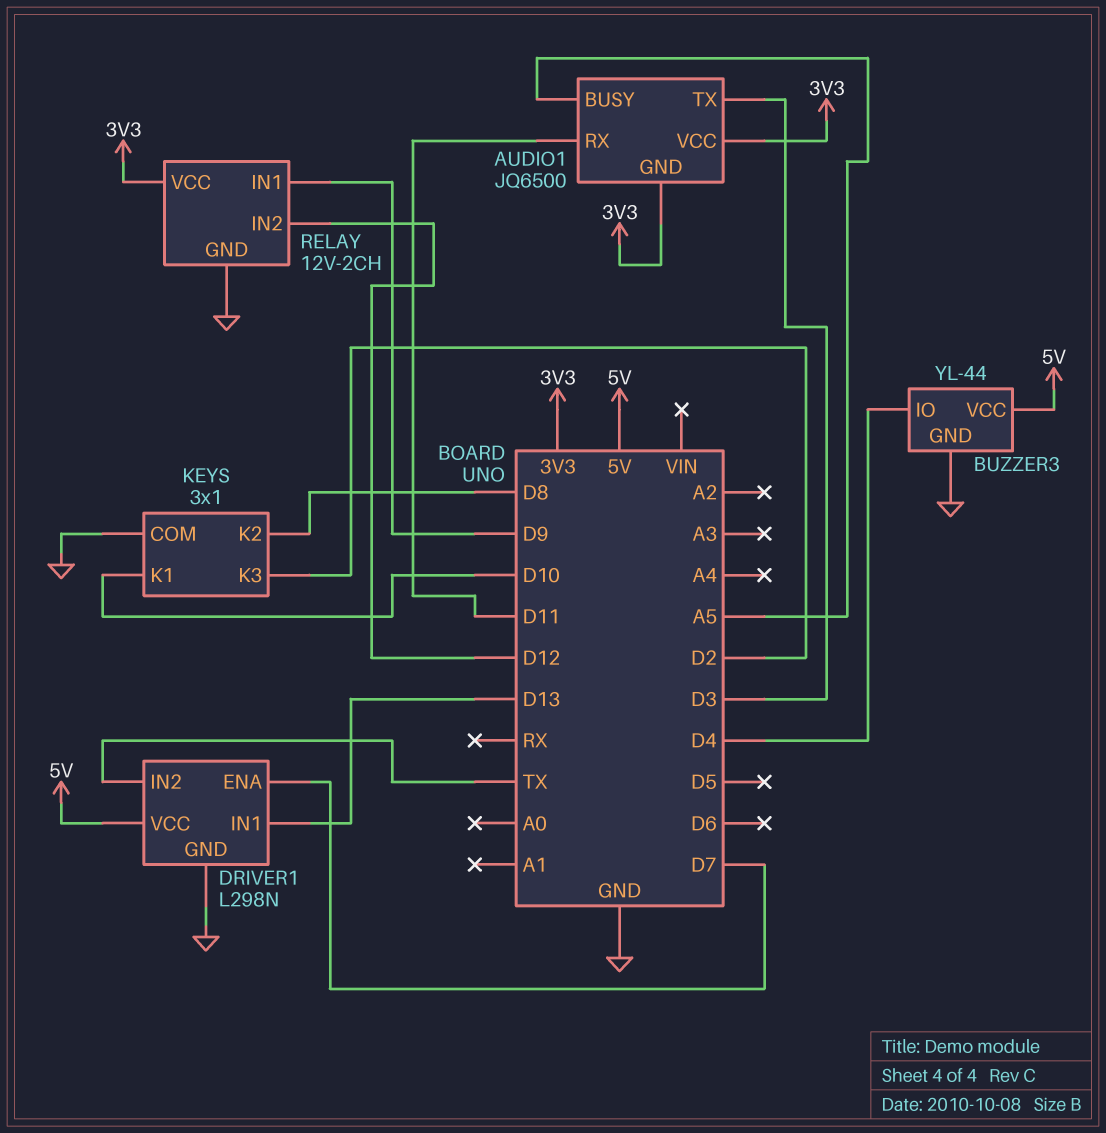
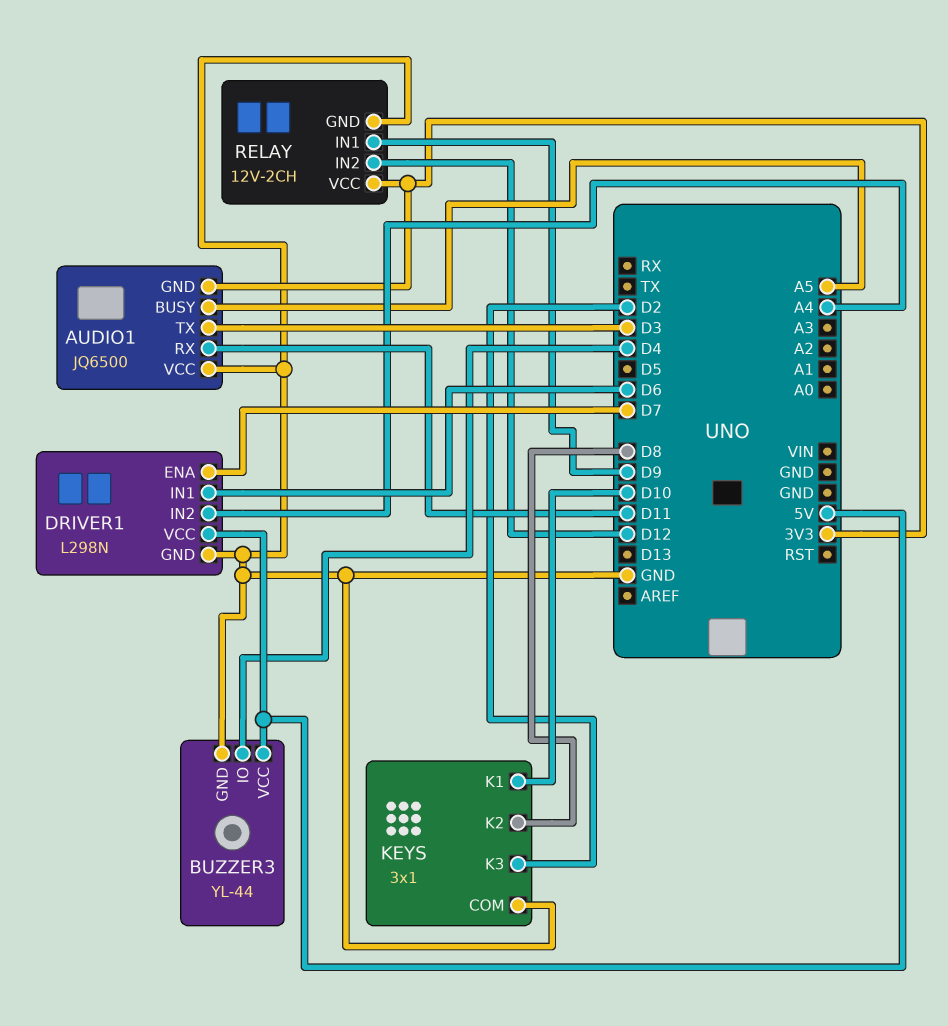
AUDIO1 pin VCC: 3V3 -> GND
DRIVER1 pin IN1: D13 -> D6
DRIVER1 pin IN2: TX -> A4

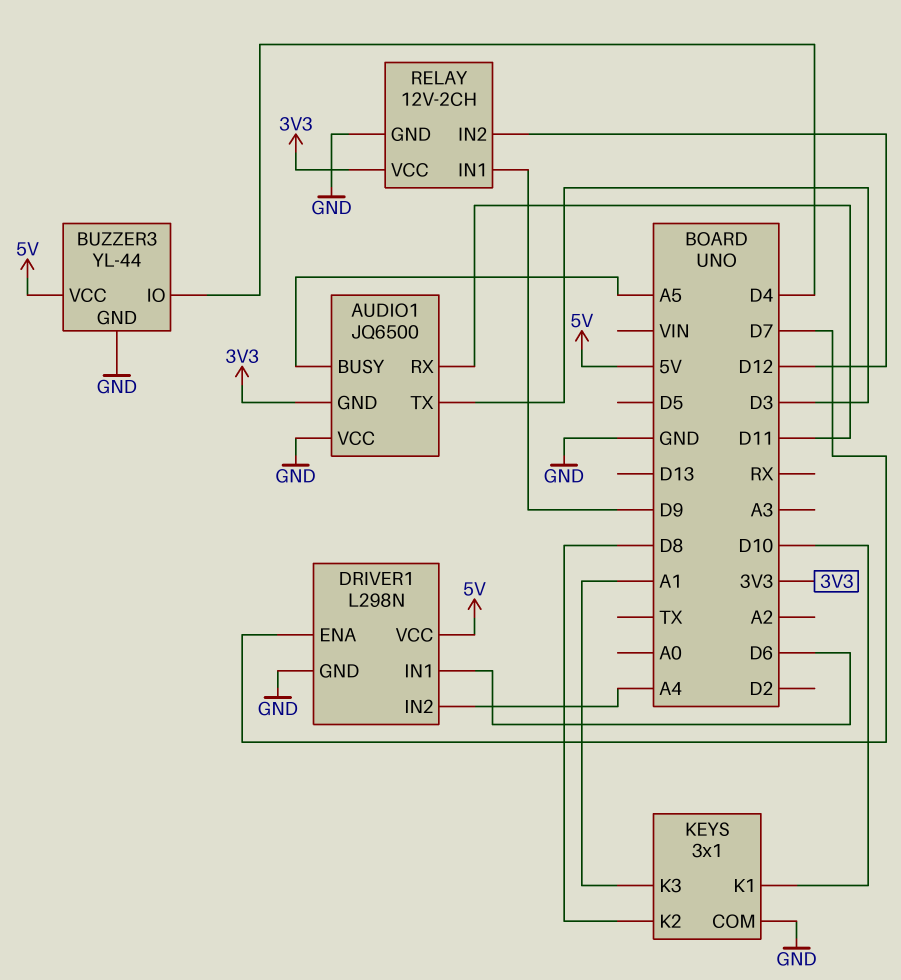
KEYS pin K3: D2 -> A1

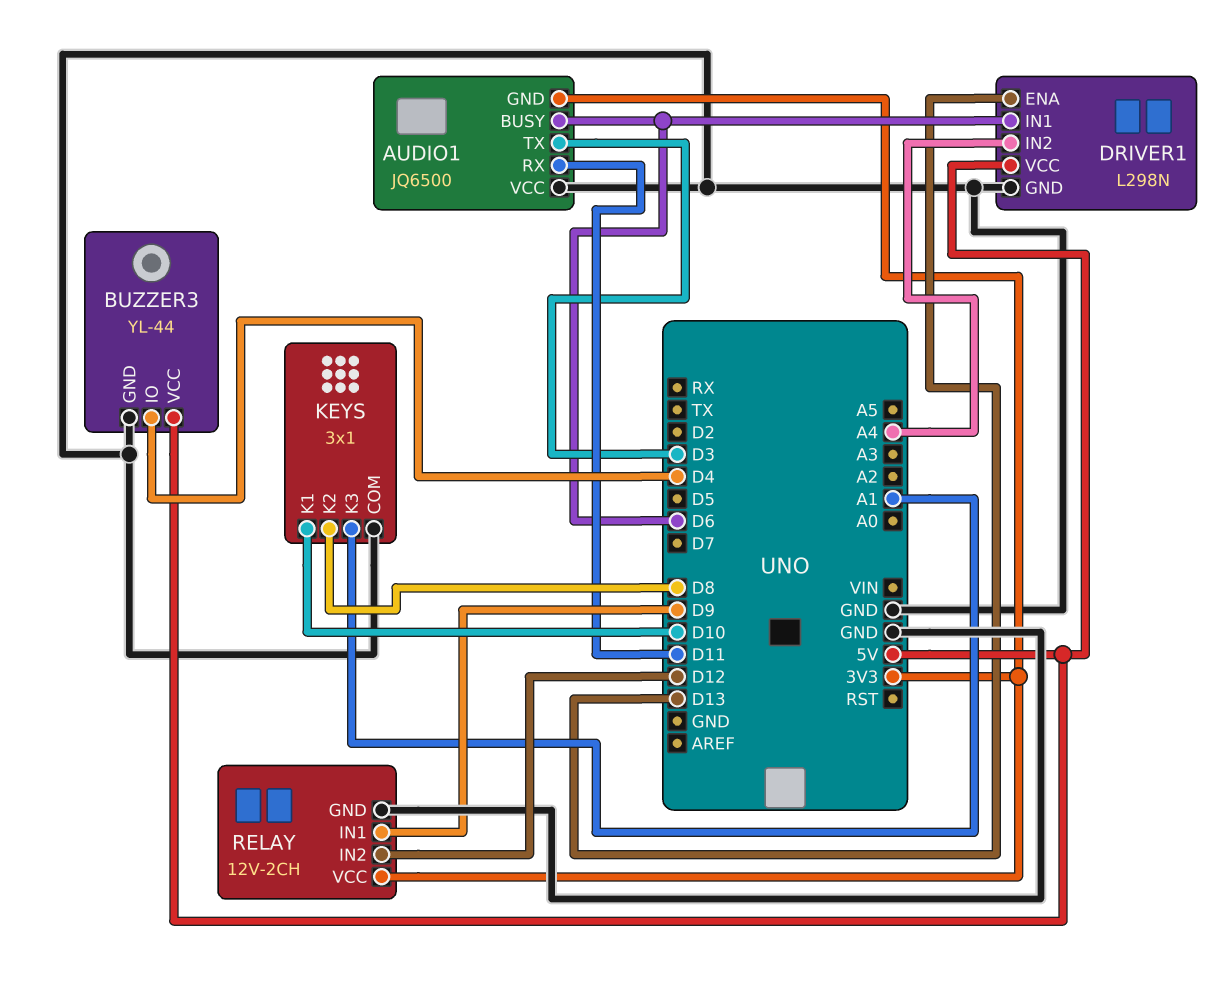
AUDIO1 pin BUSY: A5 -> D6
DRIVER1 pin ENA: D7 -> D13

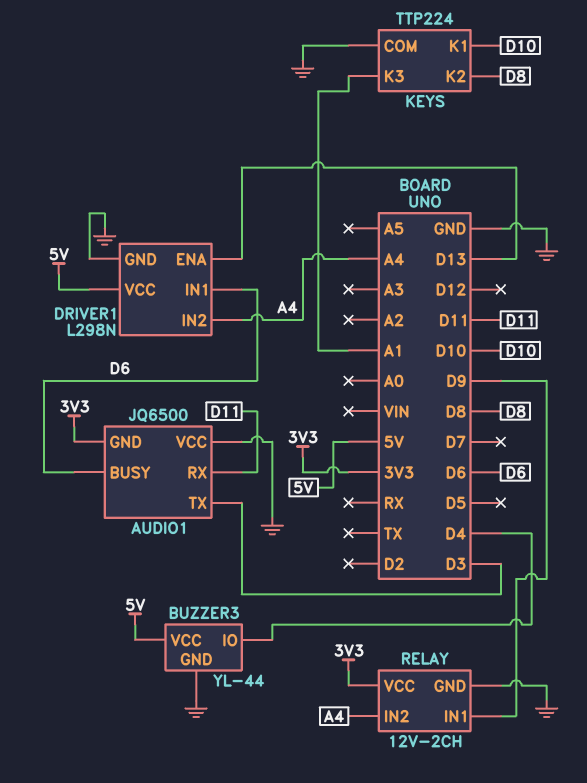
KEYS: 3x1 -> TTP224
RELAY pin IN2: D12 -> A4

